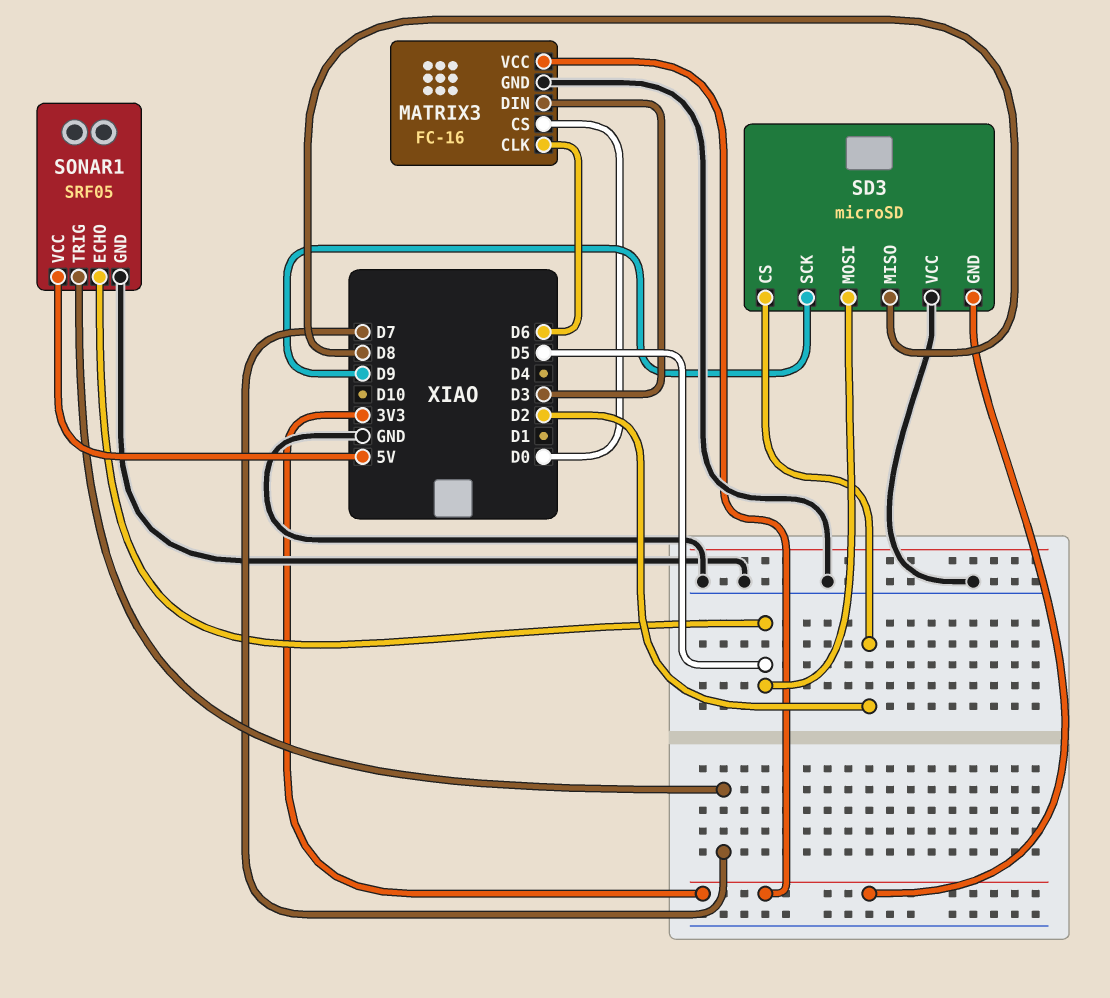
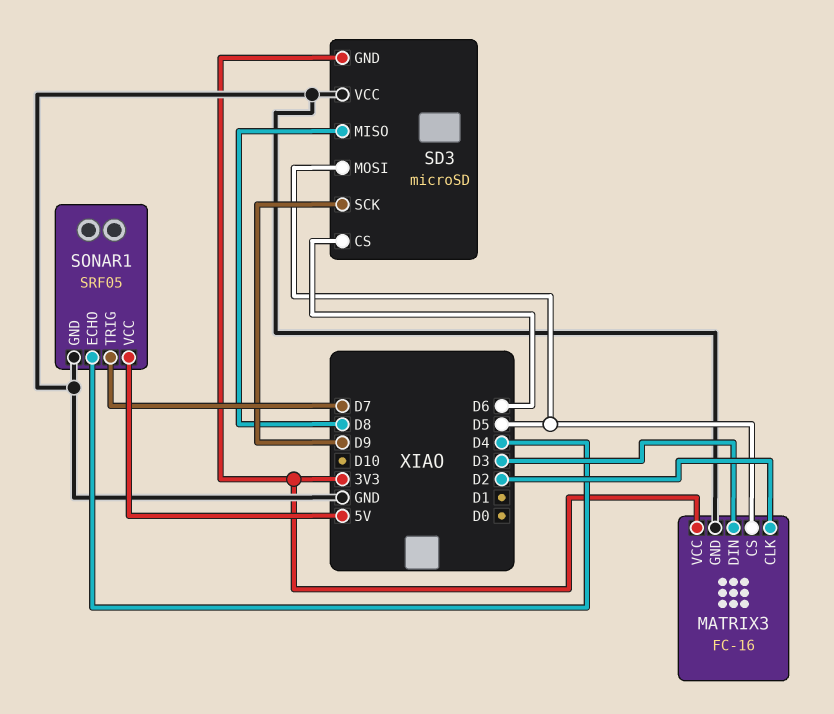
MATRIX3 pin CLK: D6 -> D2
MATRIX3 pin CS: D0 -> D5
SD3 pin CS: D2 -> D6
SONAR1 pin ECHO: D5 -> D4

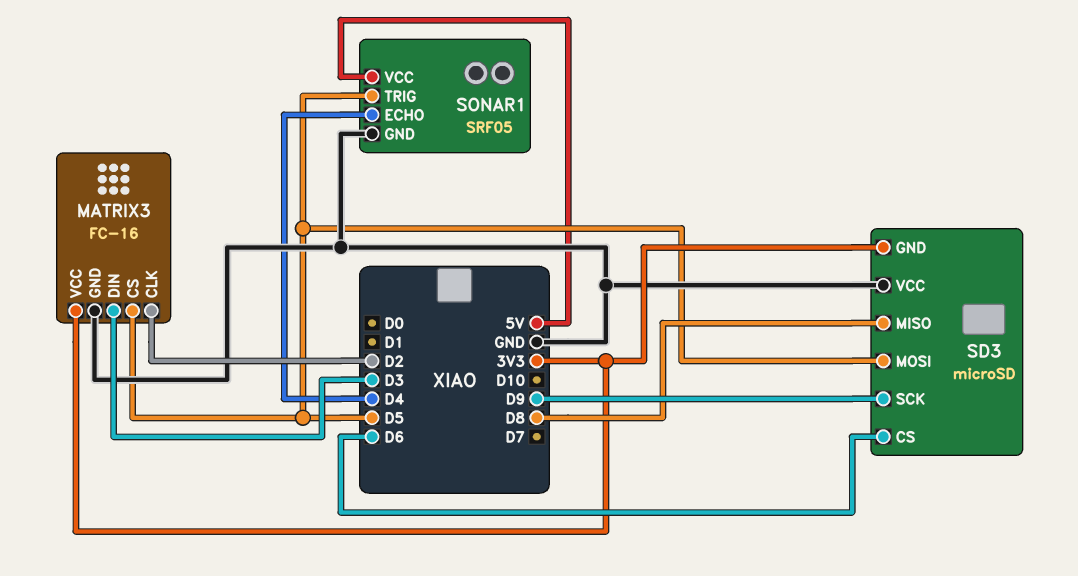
SONAR1 pin TRIG: D7 -> D5

